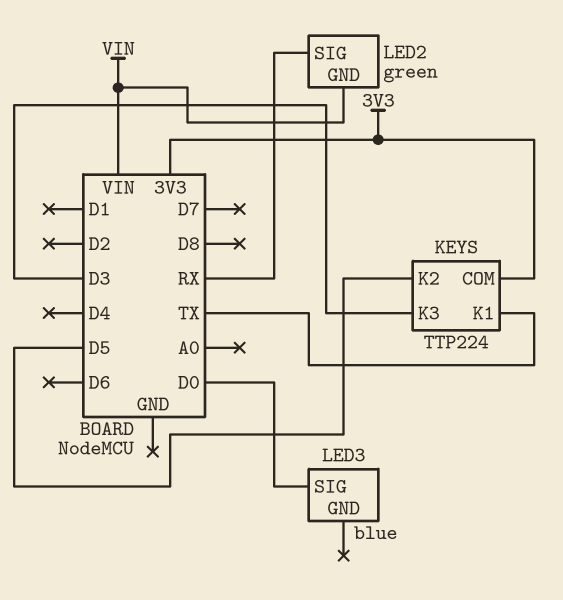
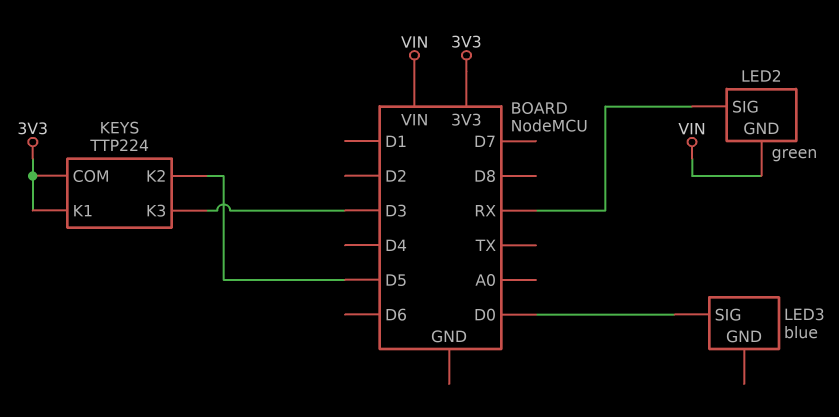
KEYS pin K1: TX -> 3V3

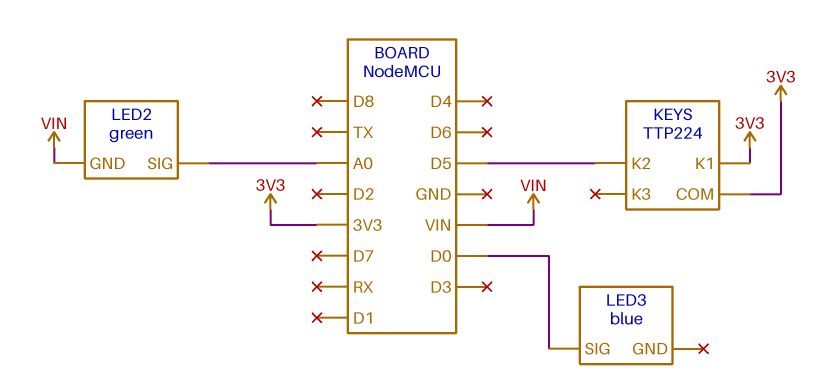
KEYS pin K3: D3 -> none
LED2 pin SIG: RX -> A0

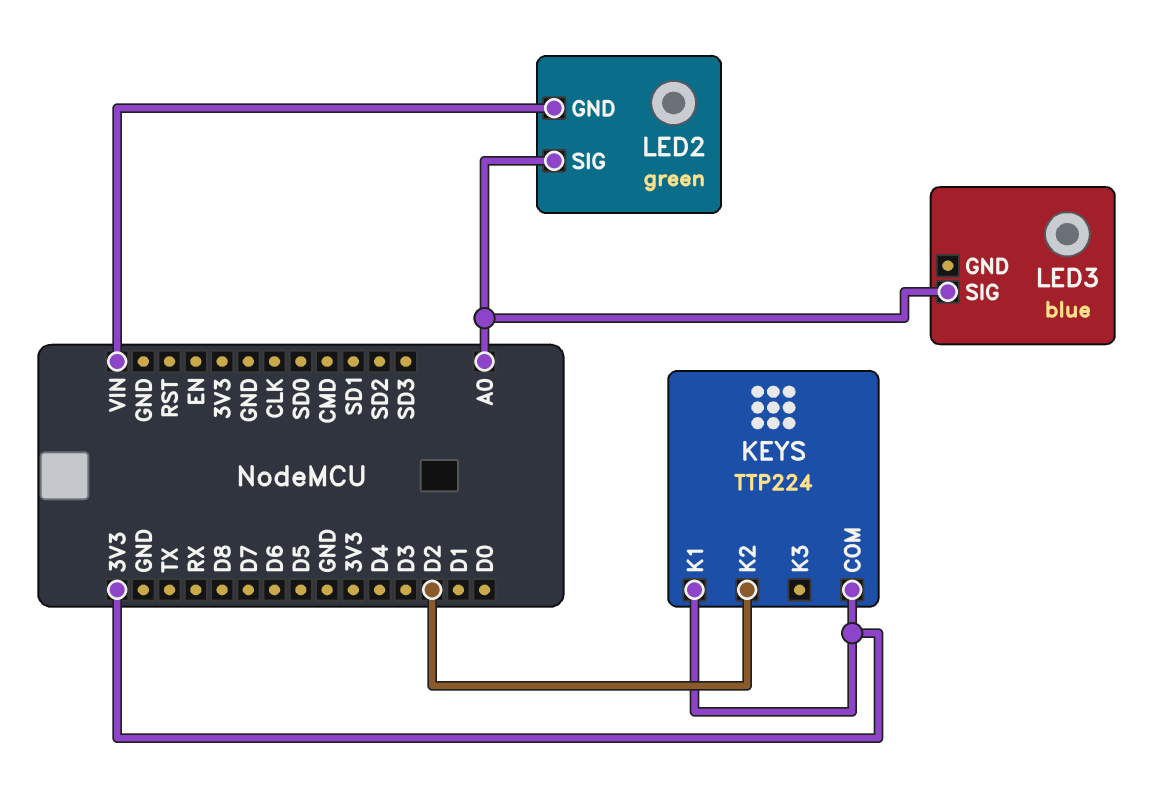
KEYS pin K2: D5 -> D2
LED3 pin SIG: D0 -> A0

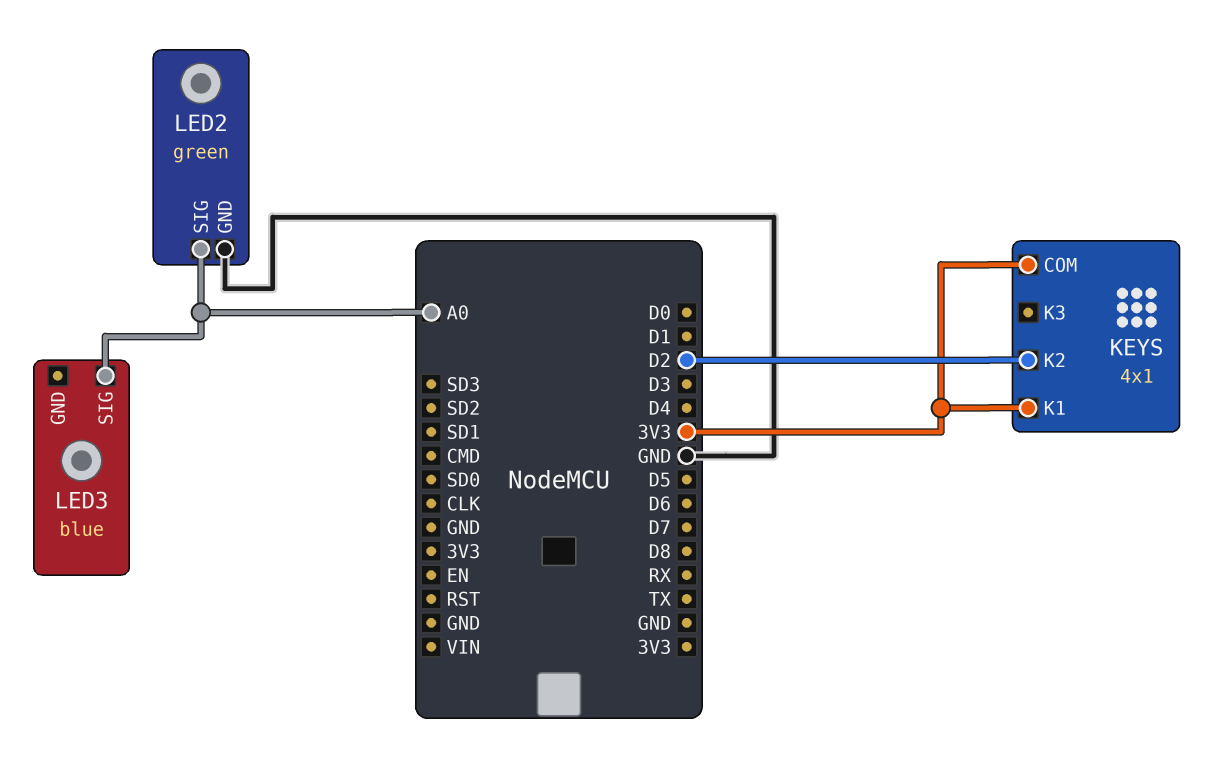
KEYS: TTP224 -> 4x1
LED2 pin GND: VIN -> GND

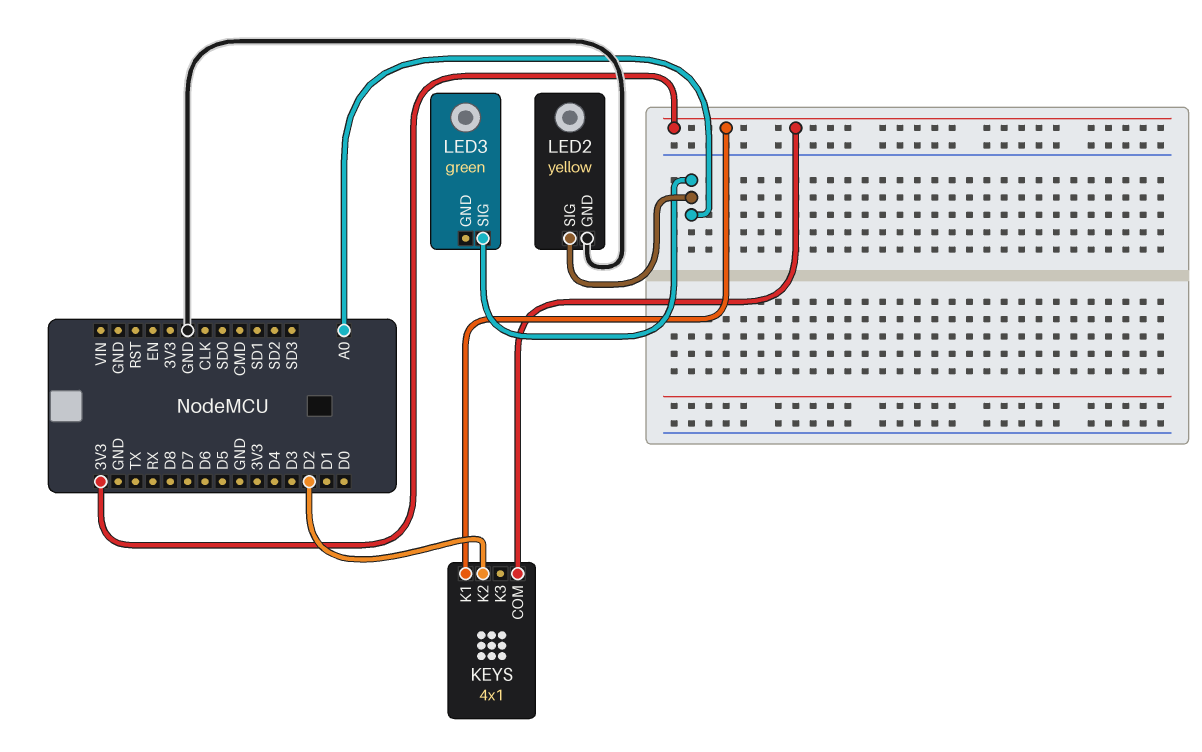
LED2: green -> yellow
LED3: blue -> green

